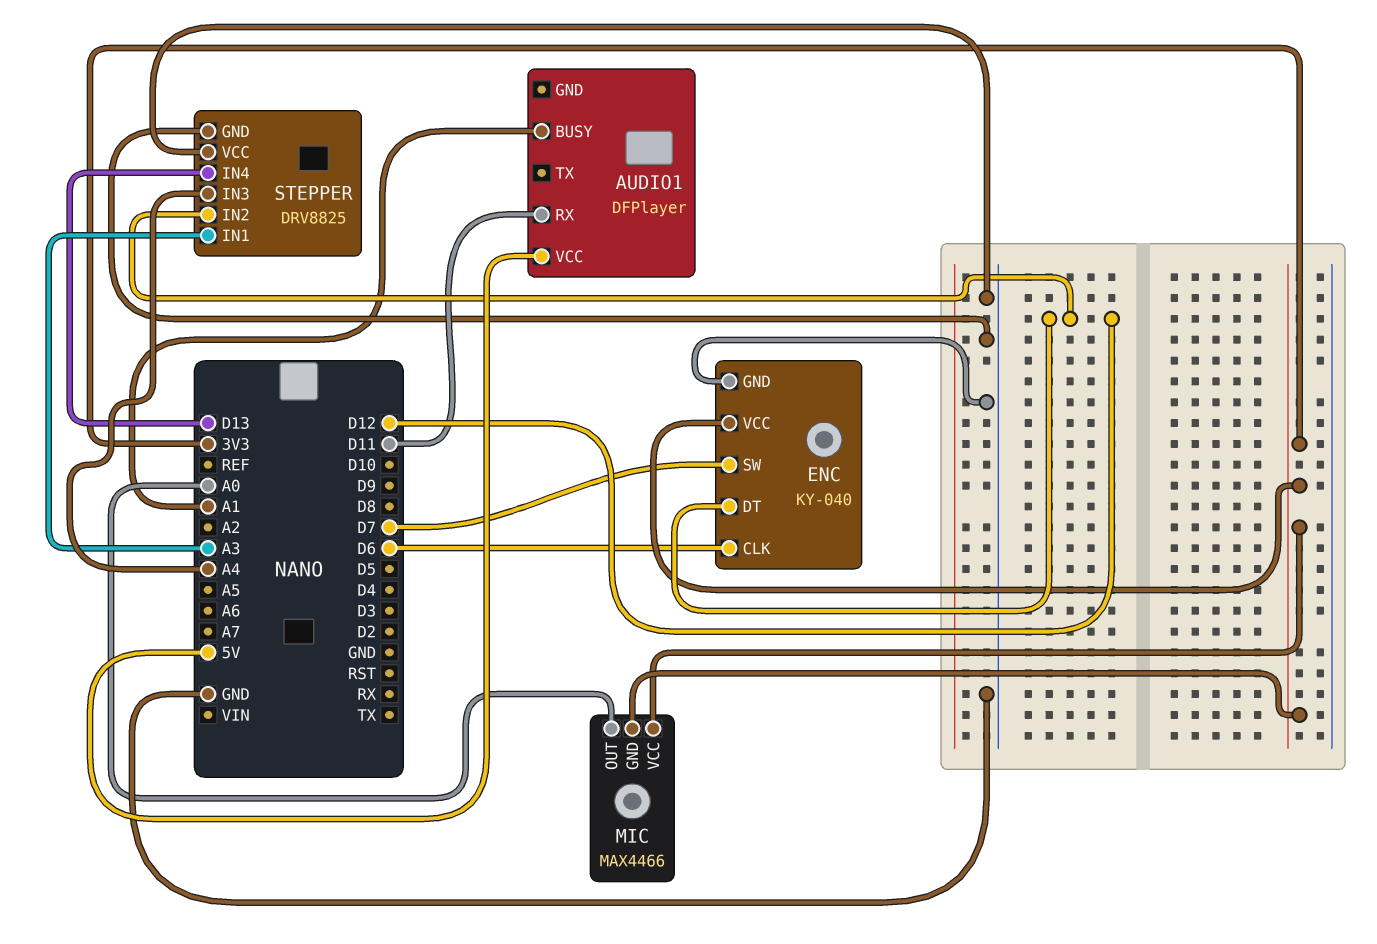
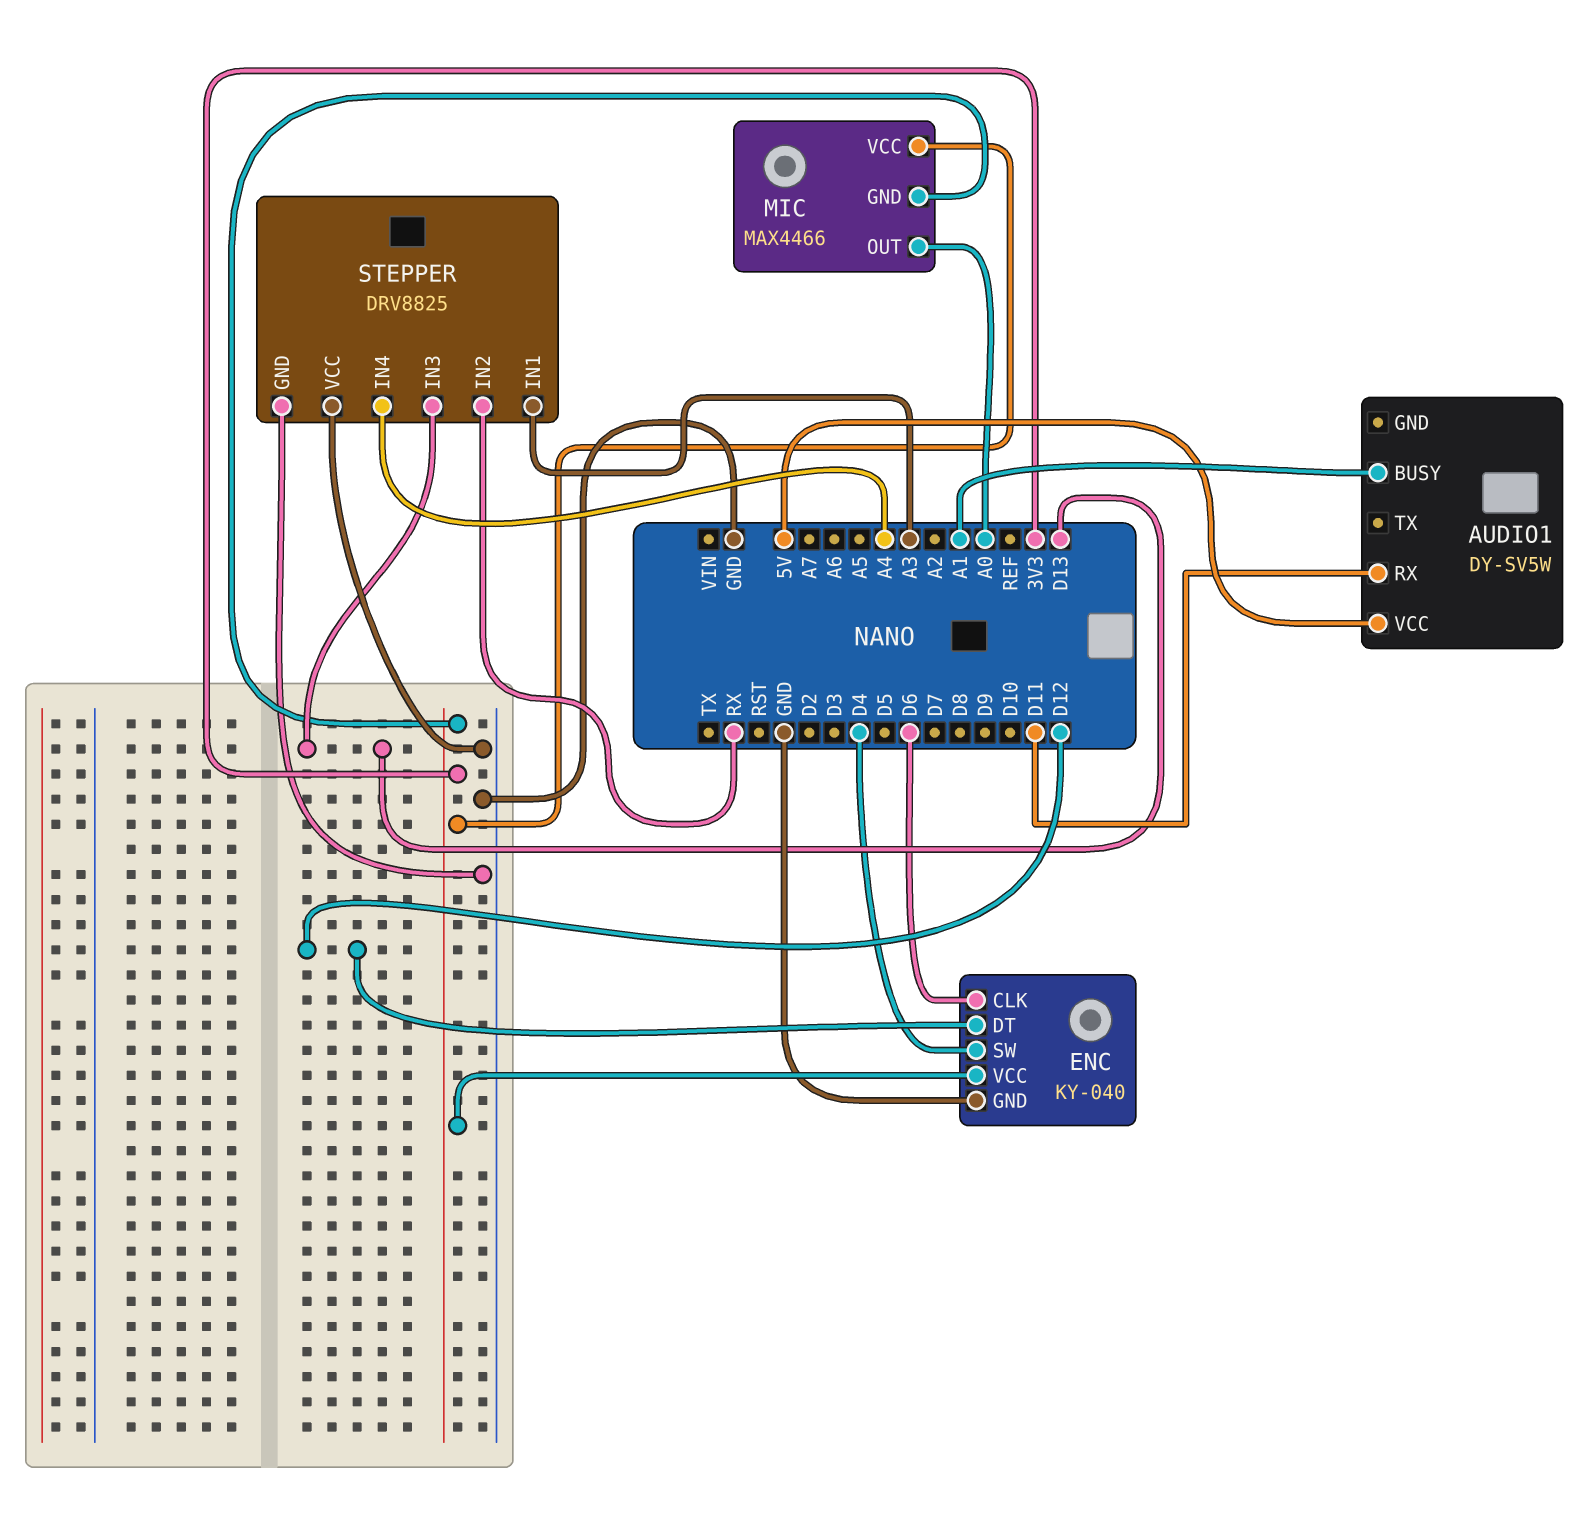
AUDIO1: DFPlayer -> DY-SV5W
ENC pin SW: D7 -> D4
STEPPER pin IN2: D12 -> RX
STEPPER pin IN3: A4 -> D13
STEPPER pin IN4: D13 -> A4

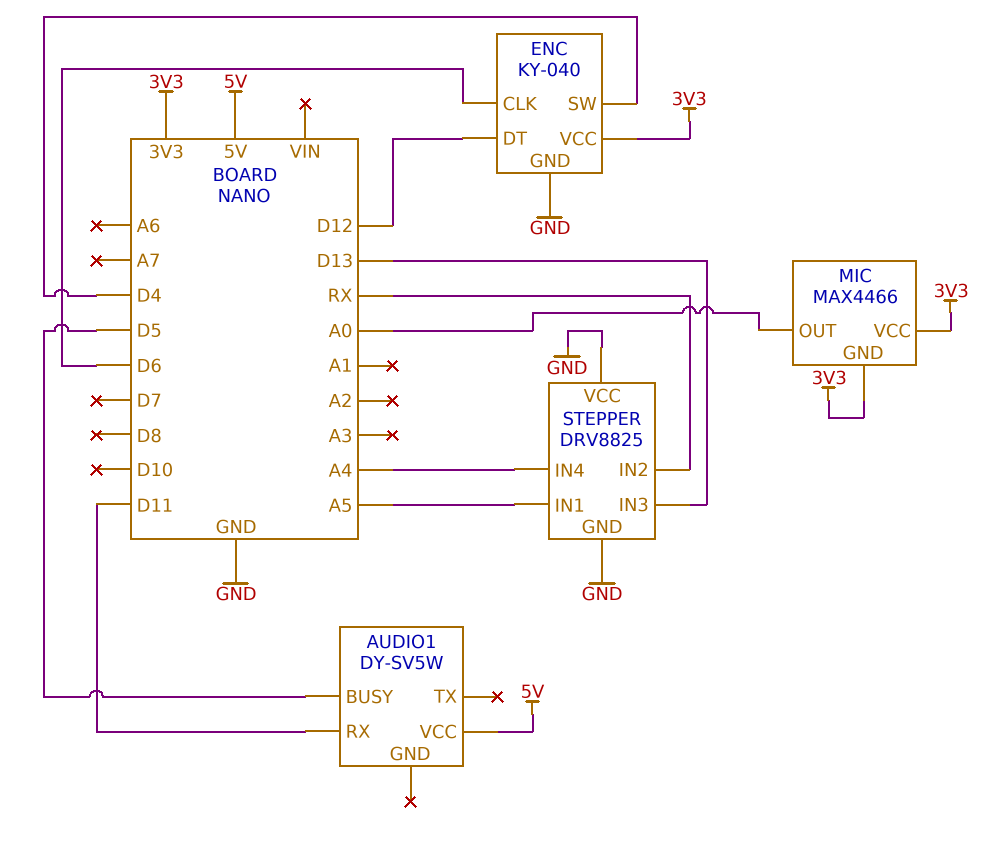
AUDIO1 pin BUSY: A1 -> D5
STEPPER pin IN1: A3 -> A5

